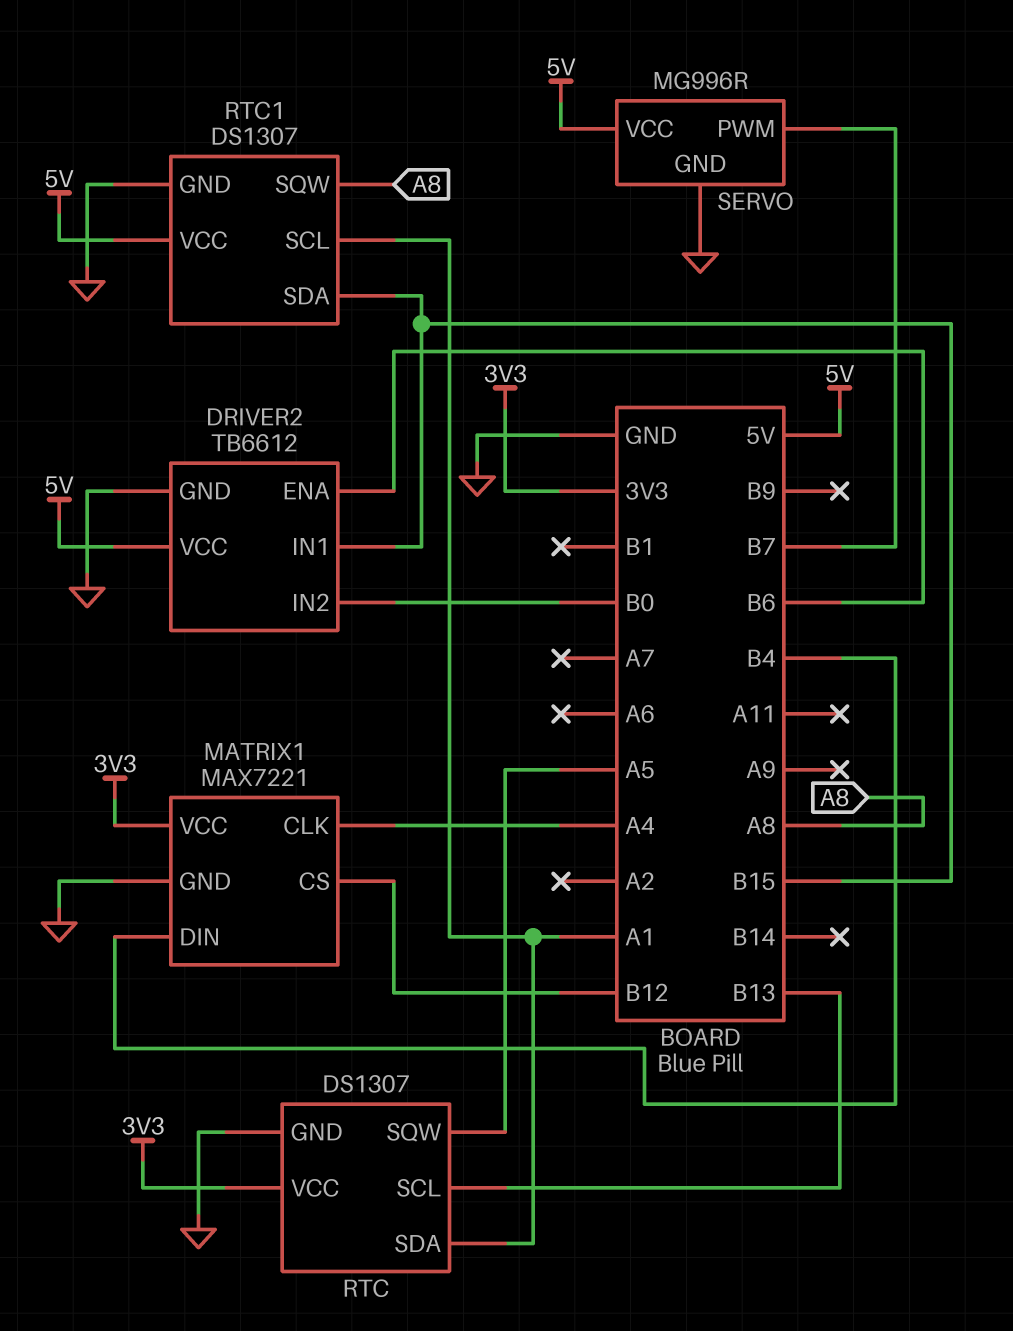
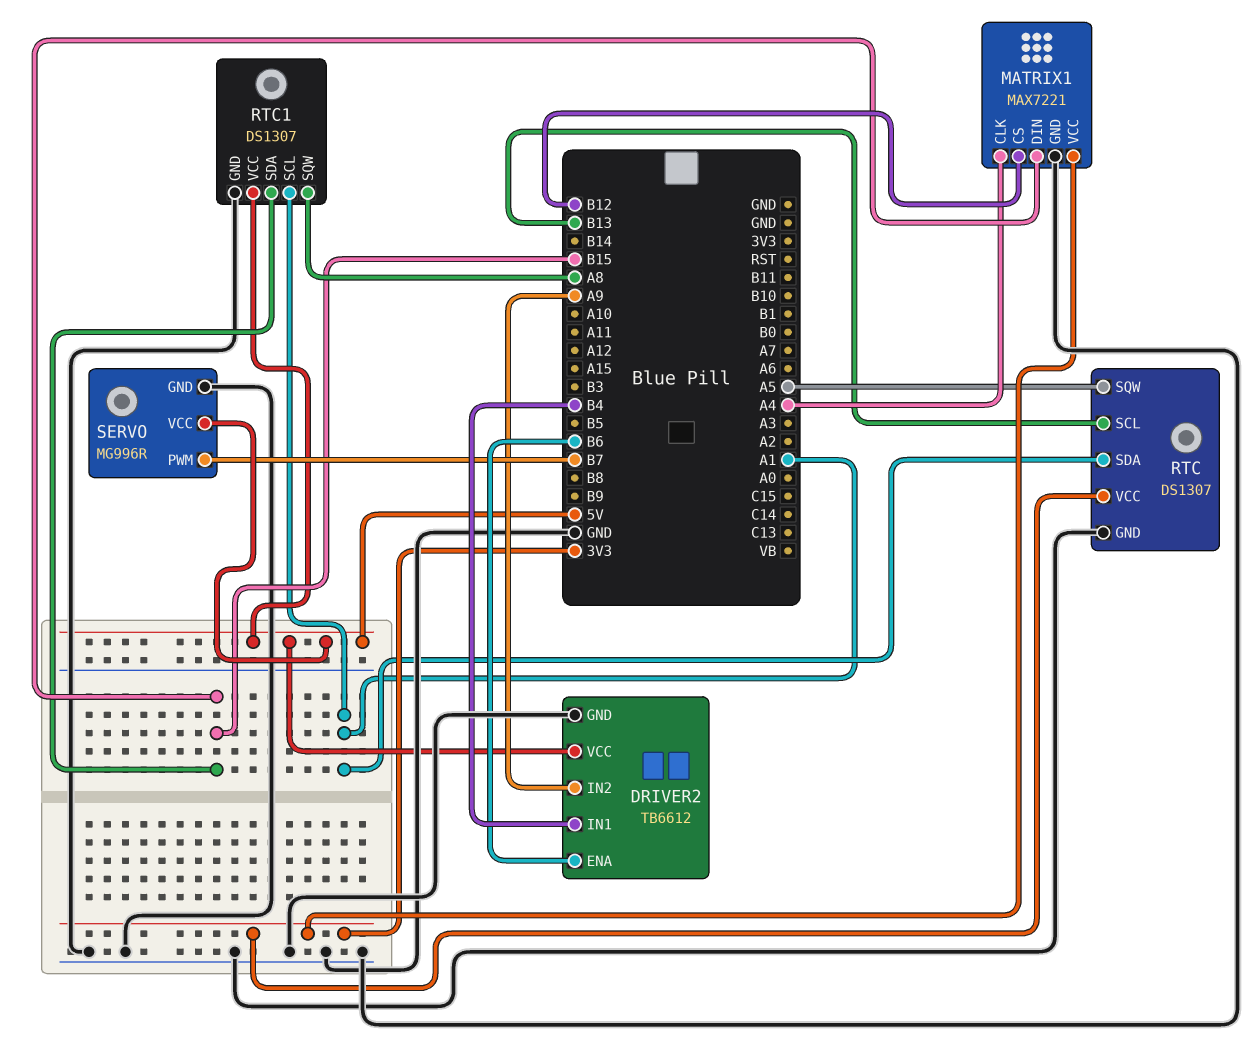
DRIVER2 pin IN1: B15 -> B4
DRIVER2 pin IN2: B0 -> A9
MATRIX1 pin DIN: B4 -> B15

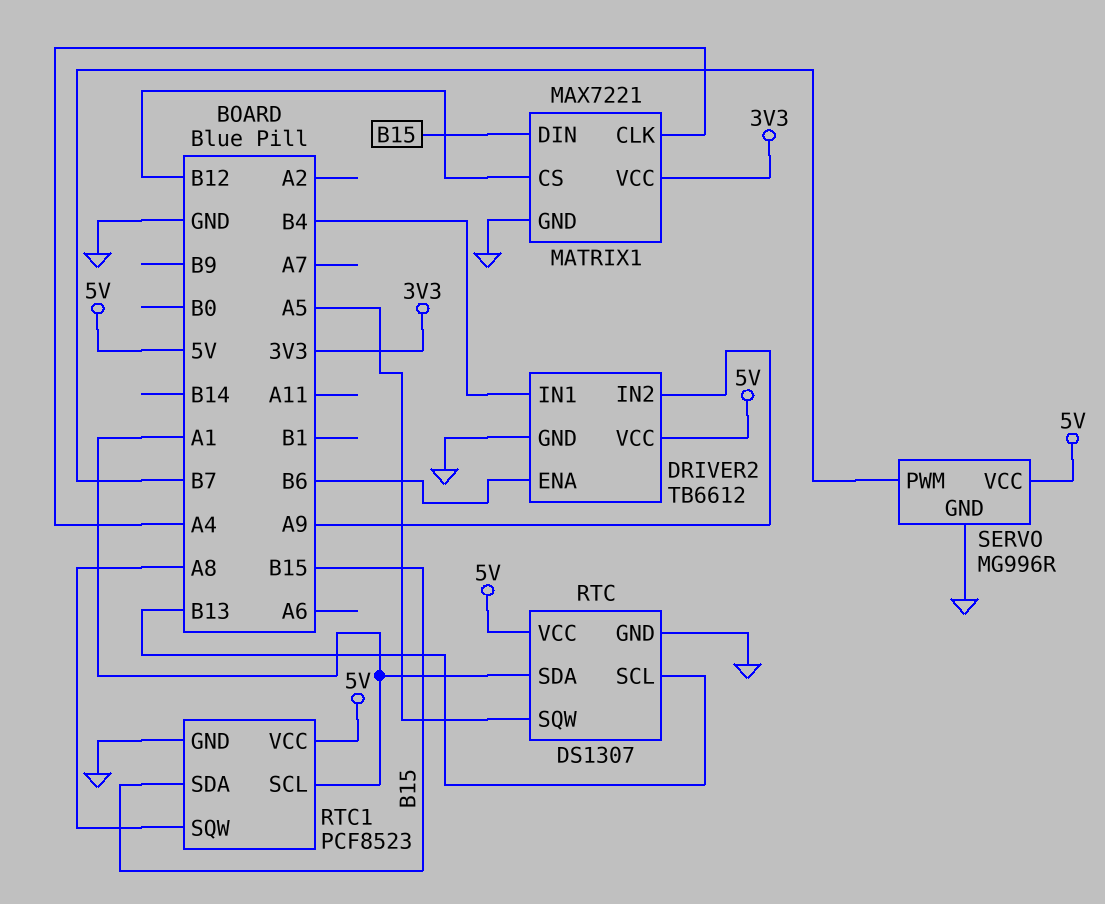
RTC pin VCC: 3V3 -> 5V
RTC1: DS1307 -> PCF8523

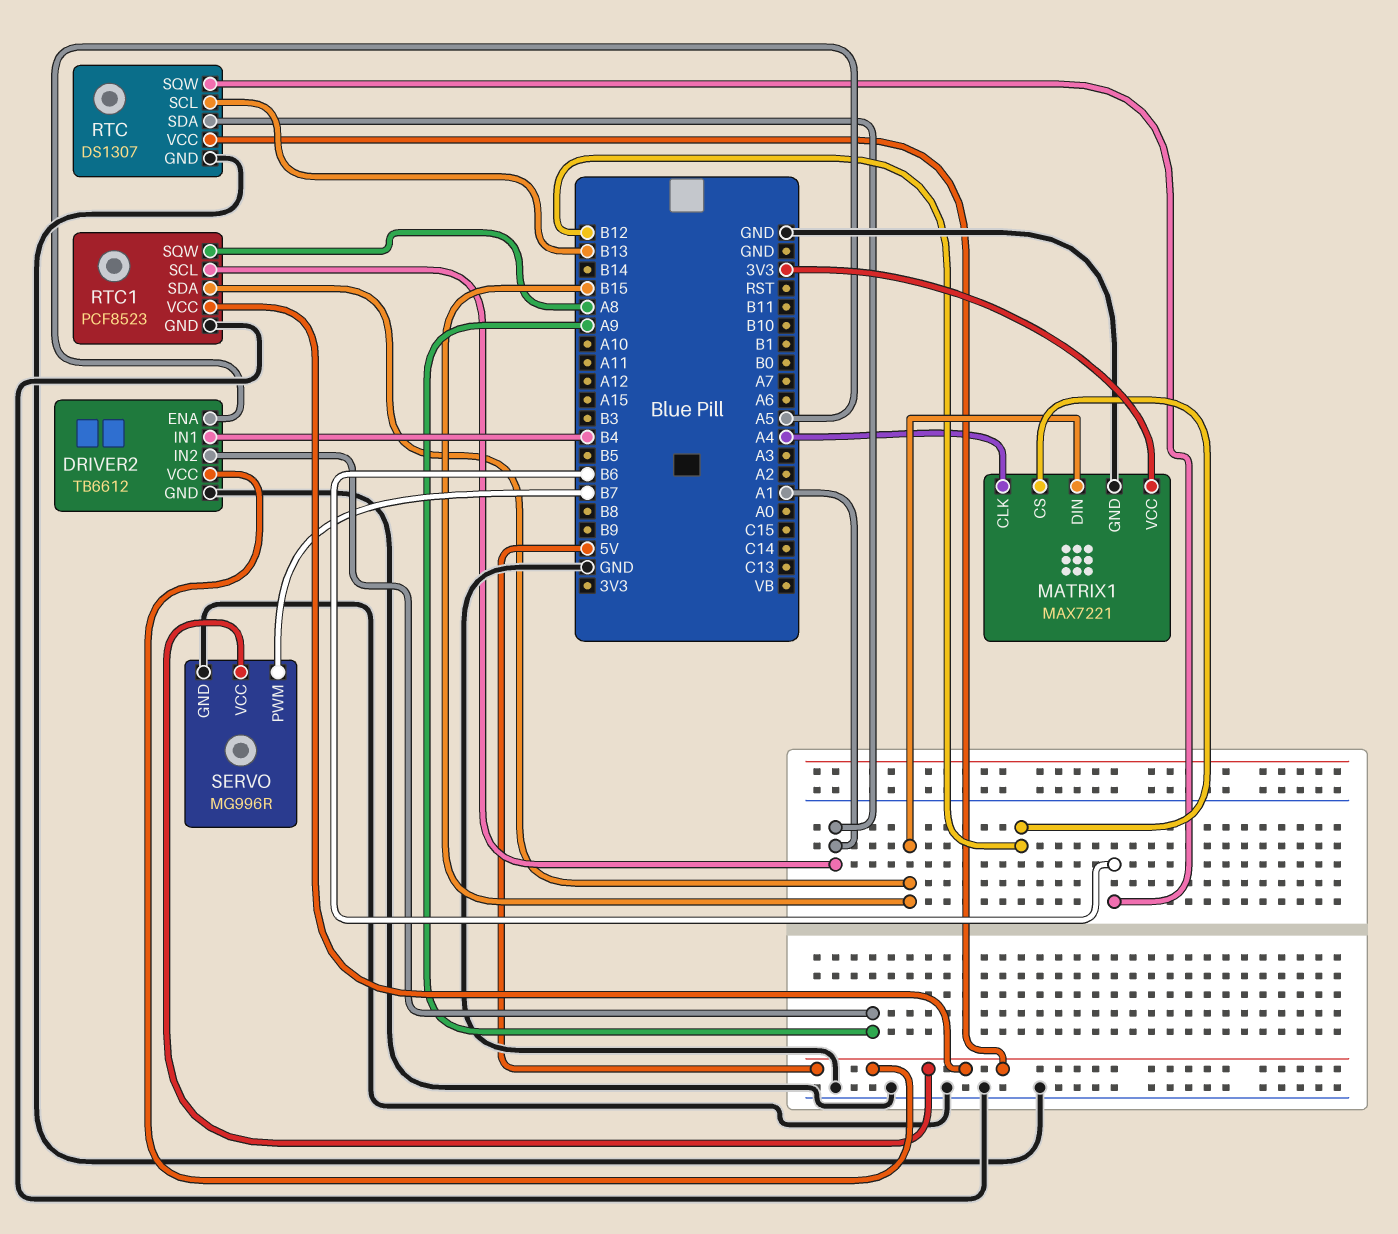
DRIVER2 pin ENA: B6 -> A5
RTC pin SQW: A5 -> B6

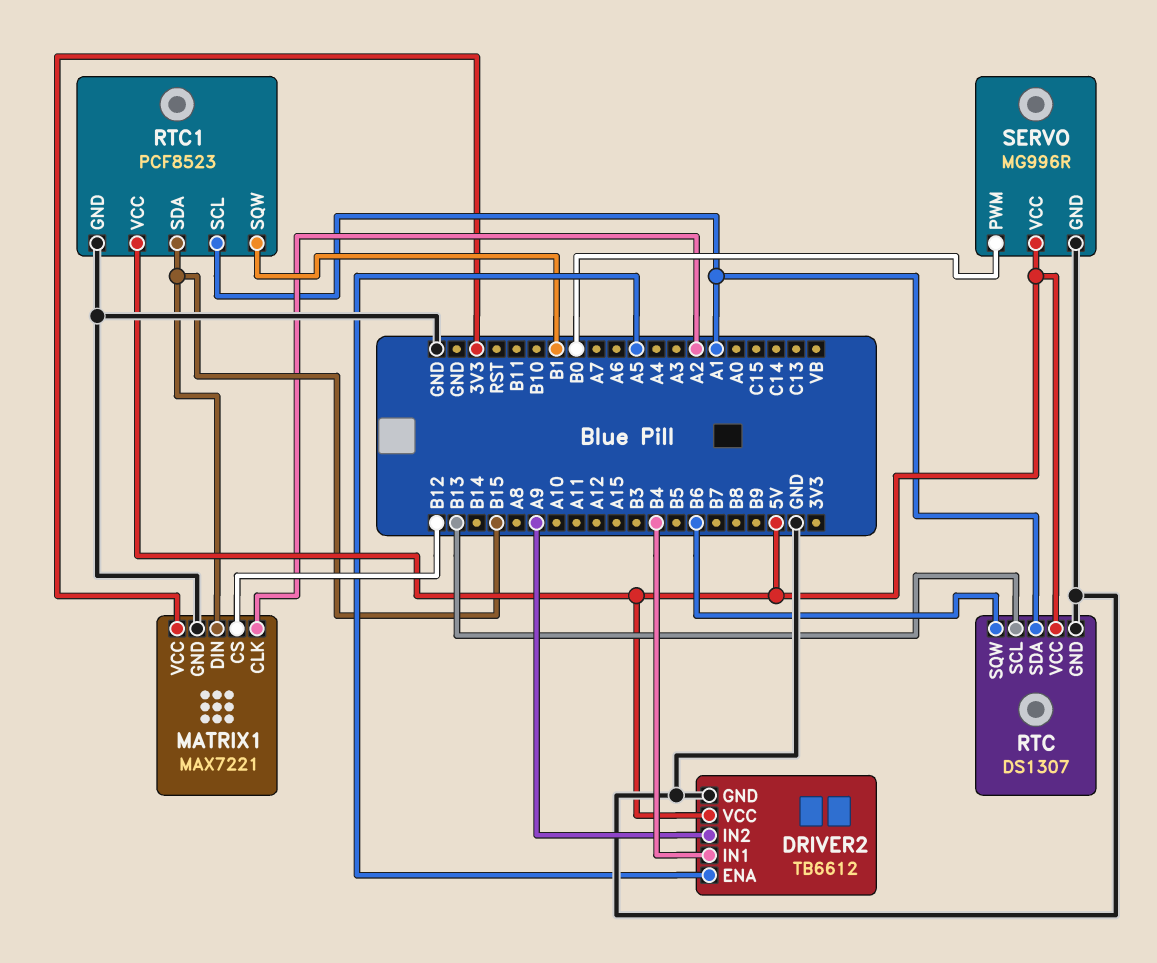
MATRIX1 pin CLK: A4 -> A2
RTC1 pin SQW: A8 -> B1
SERVO pin PWM: B7 -> B0

